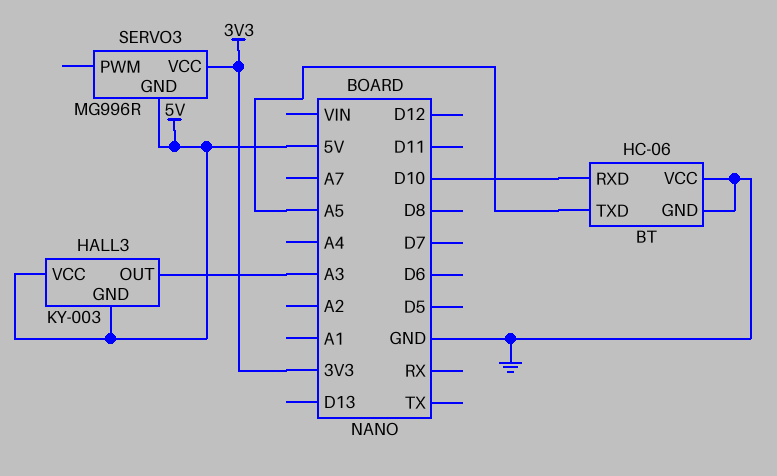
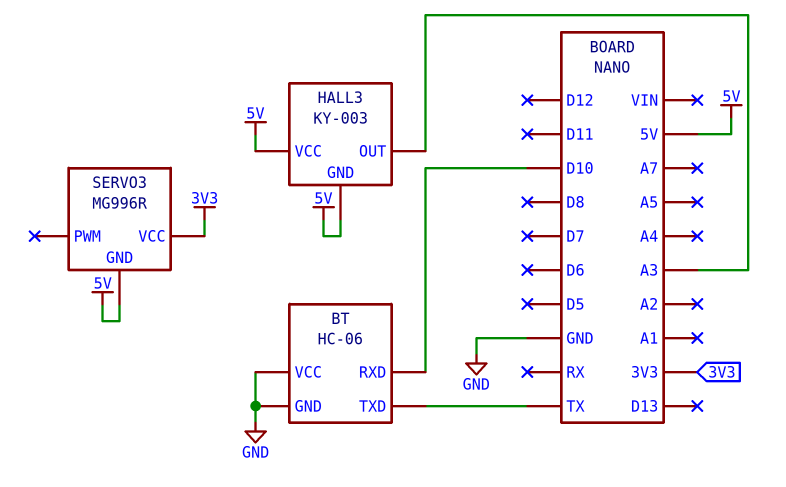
BT pin TXD: A5 -> TX

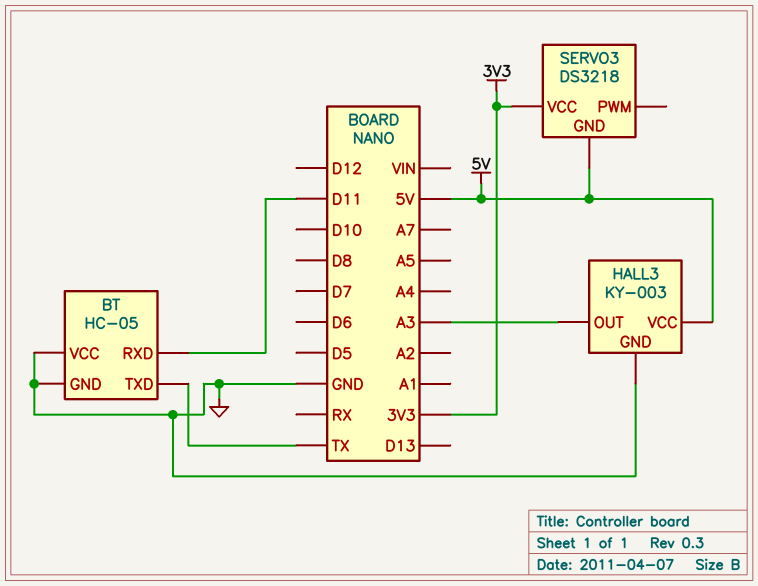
BT: HC-06 -> HC-05
BT pin RXD: D10 -> D11
HALL3 pin GND: 5V -> GND
SERVO3: MG996R -> DS3218

